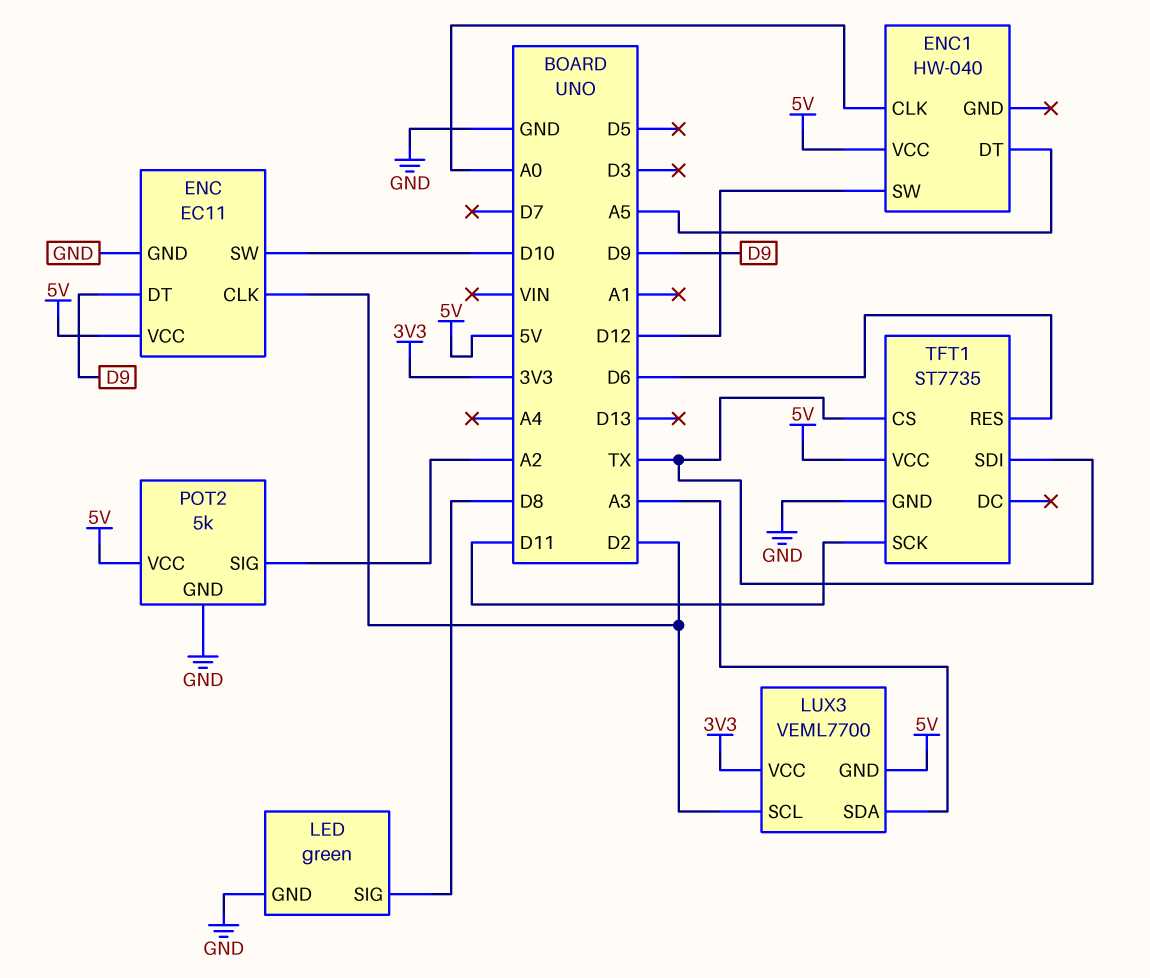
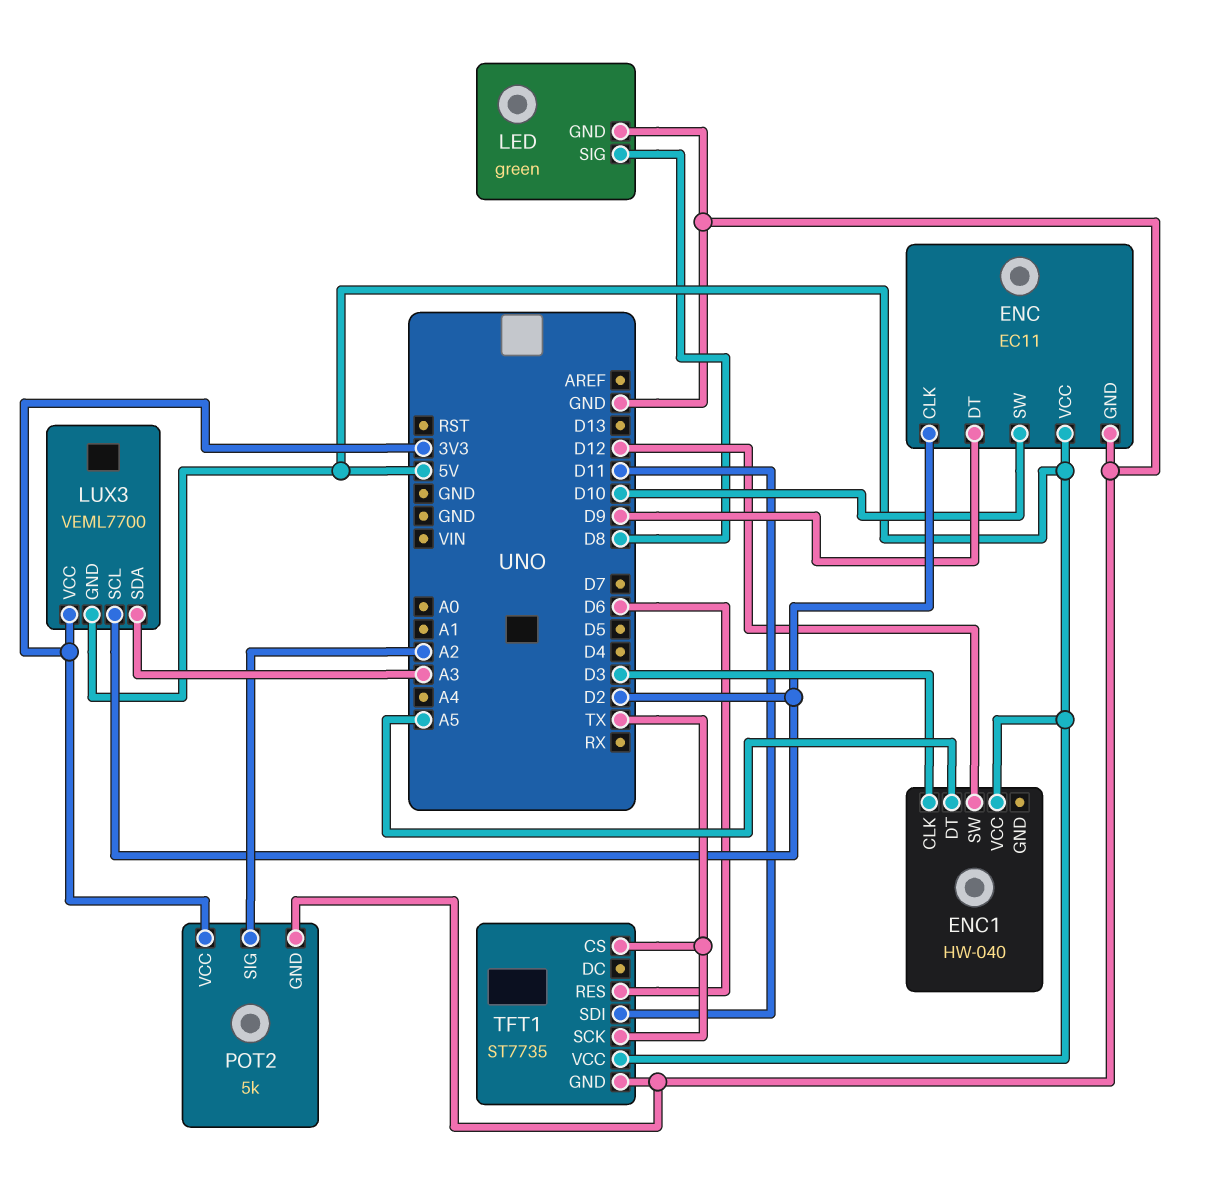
ENC1 pin CLK: A0 -> D3
POT2 pin VCC: 5V -> 3V3
TFT1 pin SCK: D11 -> TX
TFT1 pin SDI: TX -> D11

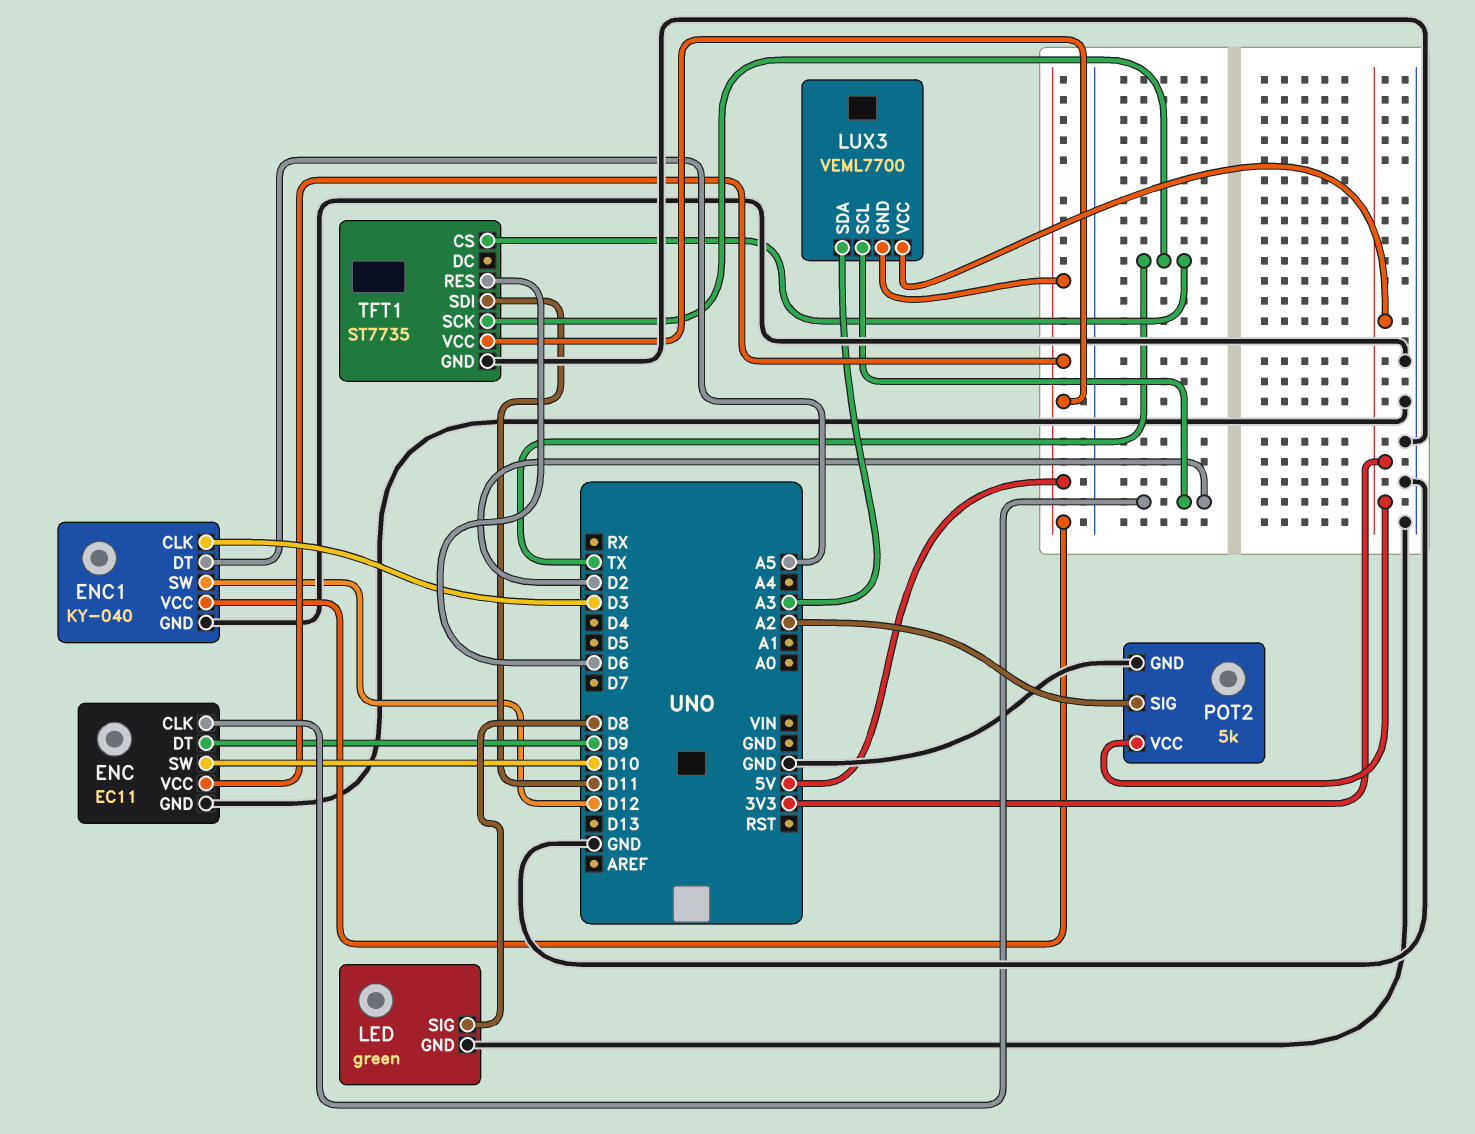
ENC1: HW-040 -> KY-040
ENC1 pin GND: none -> GND

